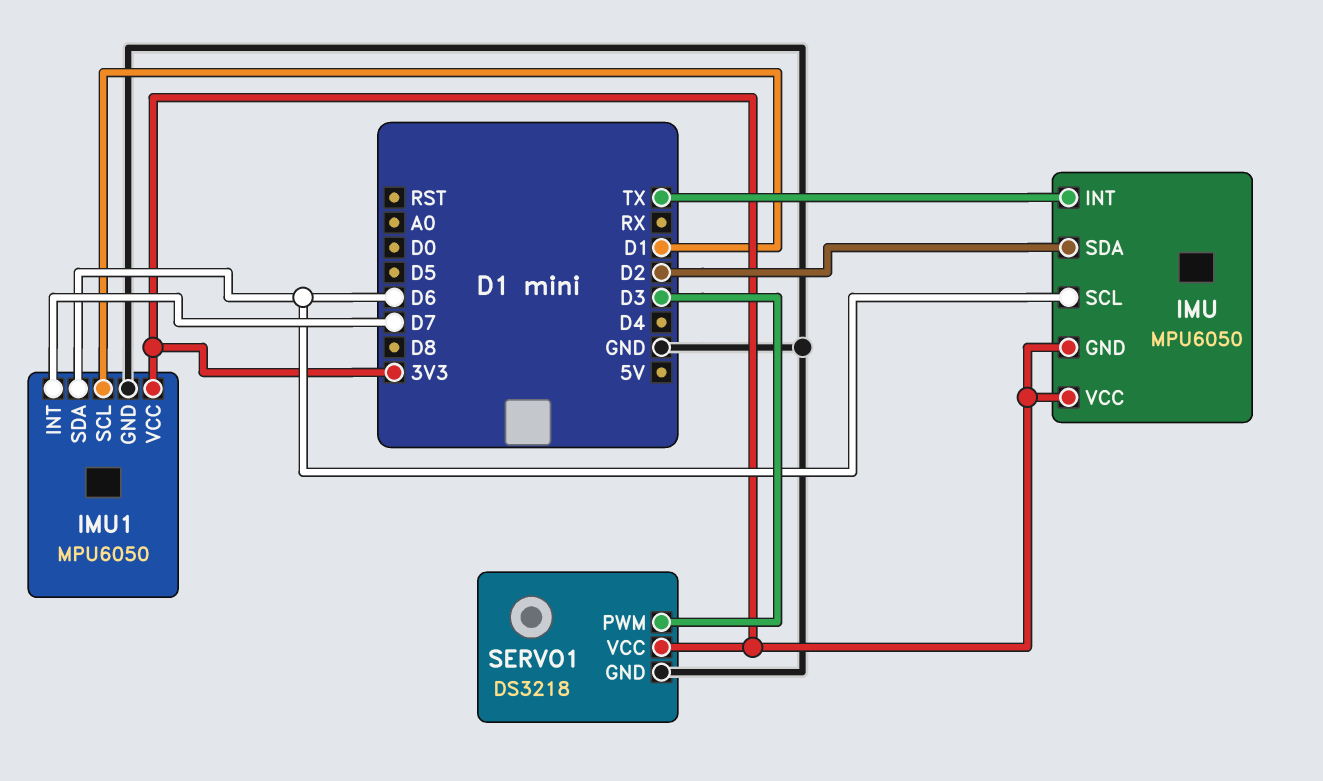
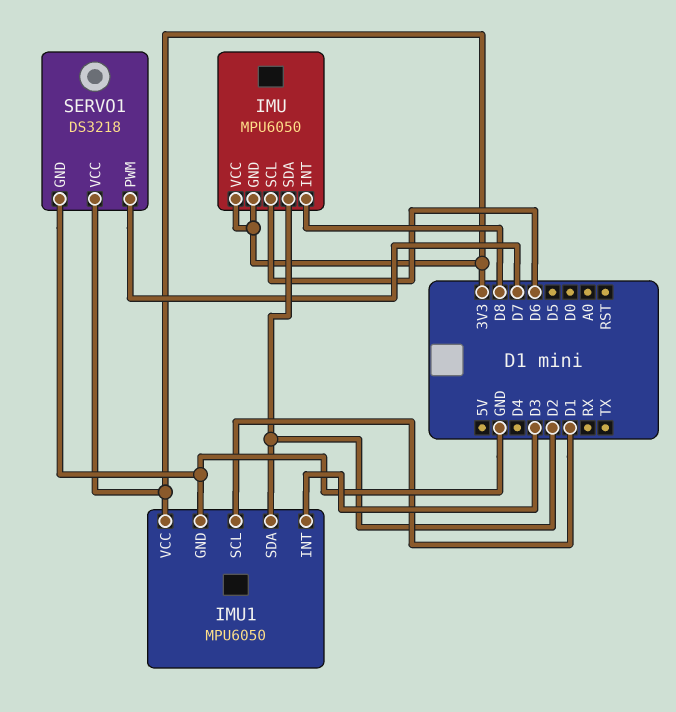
IMU pin INT: TX -> D8
IMU1 pin INT: D7 -> D3
IMU1 pin SDA: D6 -> D2
SERVO1 pin PWM: D3 -> D7

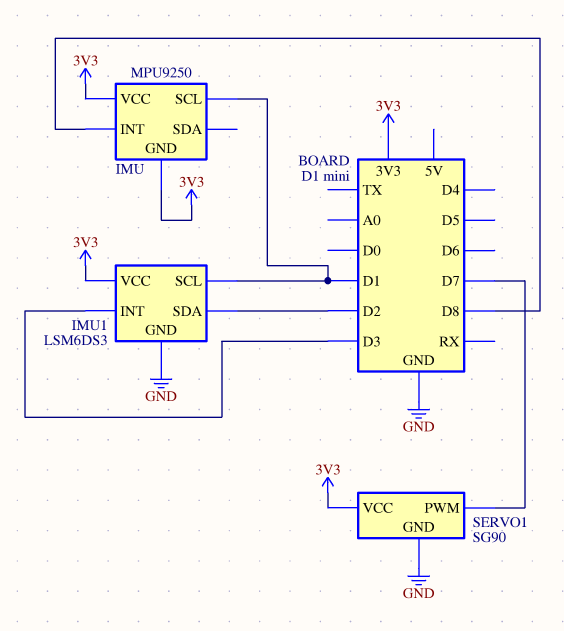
IMU: MPU6050 -> MPU9250
IMU pin SCL: D6 -> D1
IMU pin SDA: D2 -> none
IMU1: MPU6050 -> LSM6DS3
SERVO1: DS3218 -> SG90

